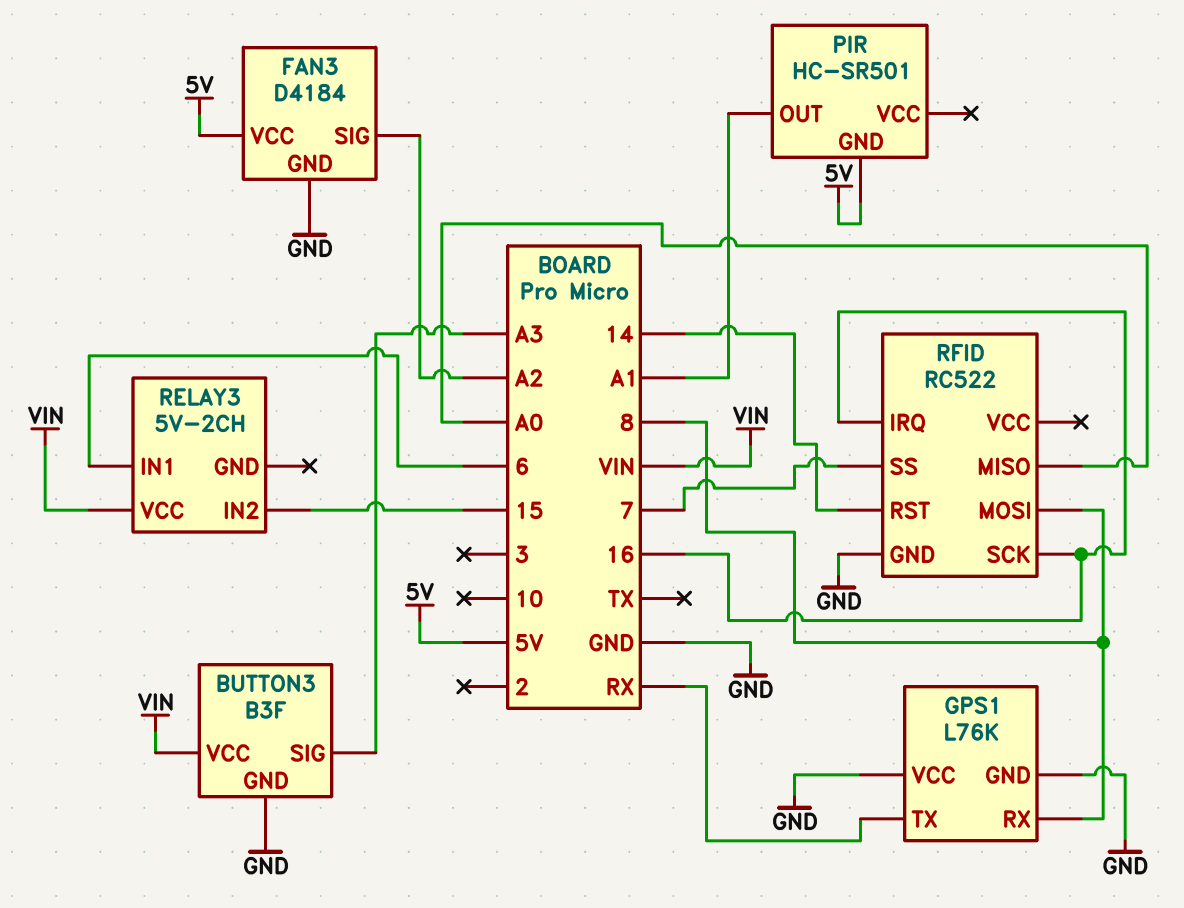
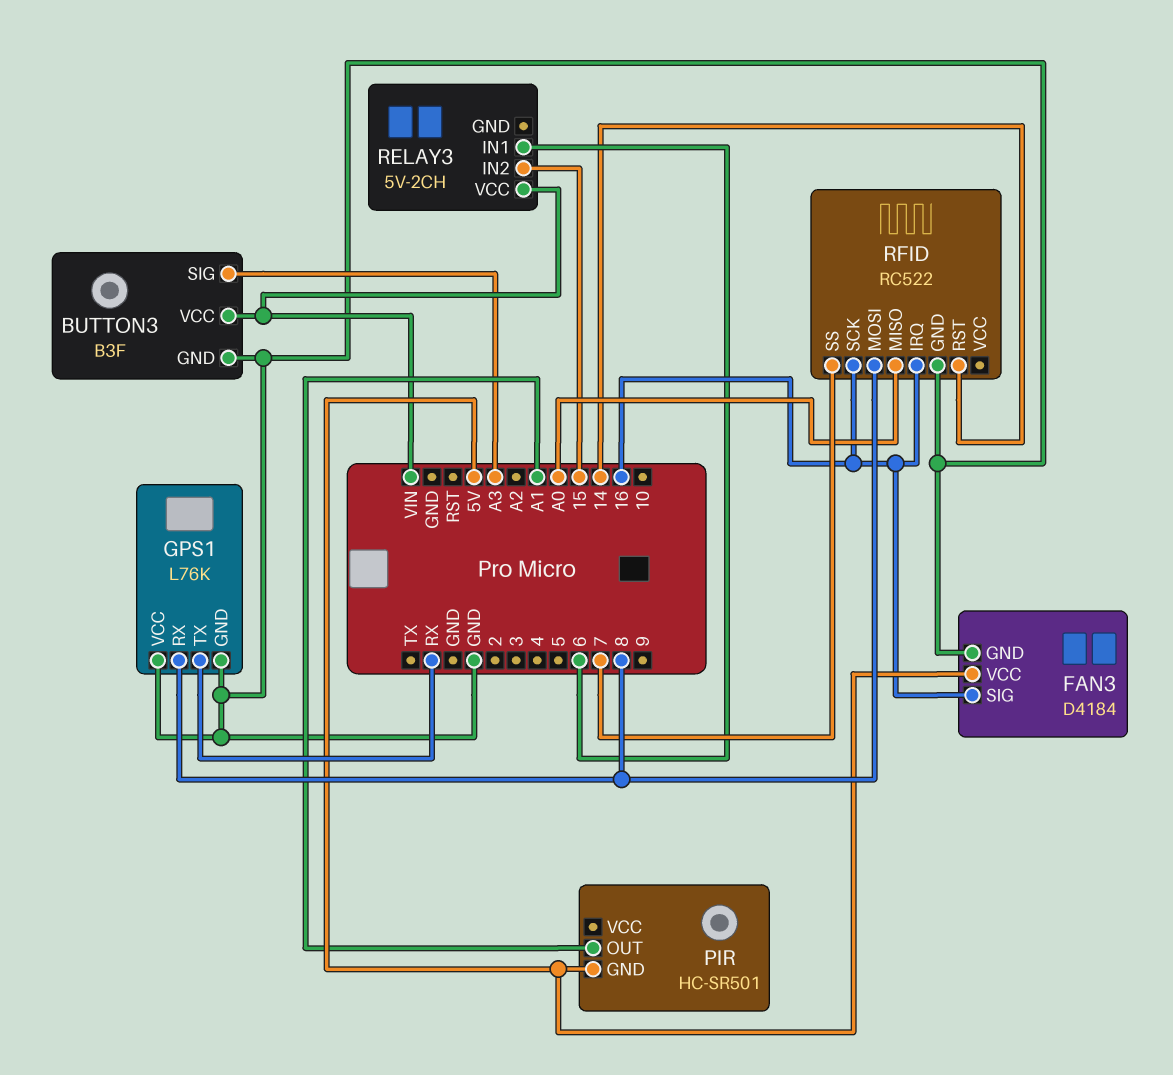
FAN3 pin SIG: A2 -> 16

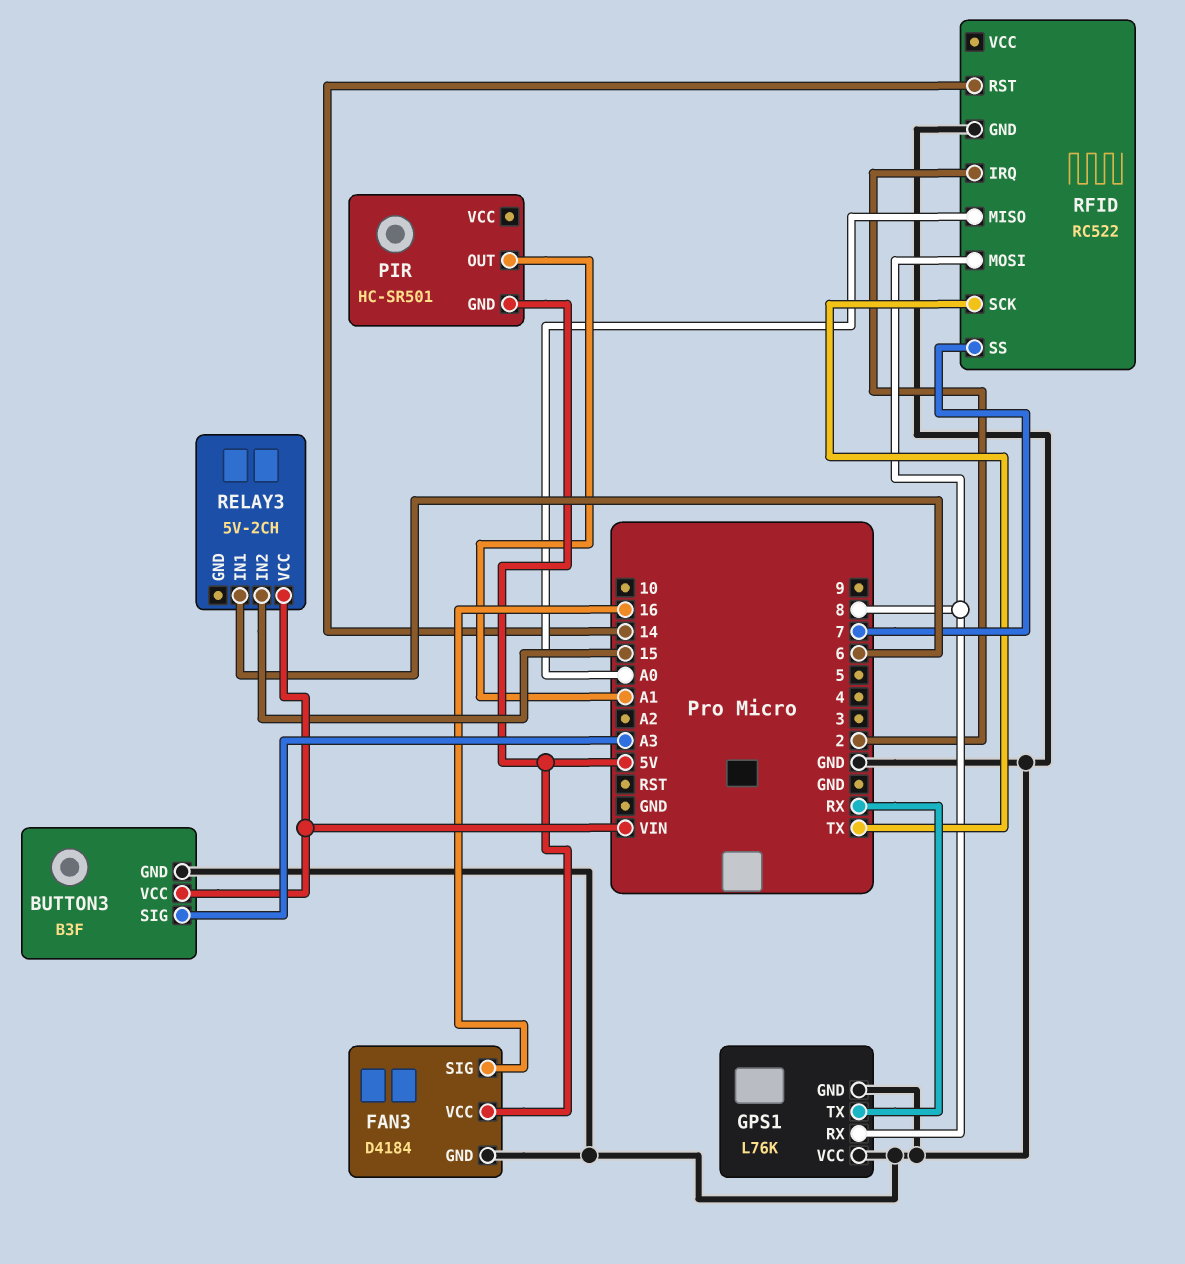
RFID pin IRQ: 16 -> 2
RFID pin SCK: 16 -> TX

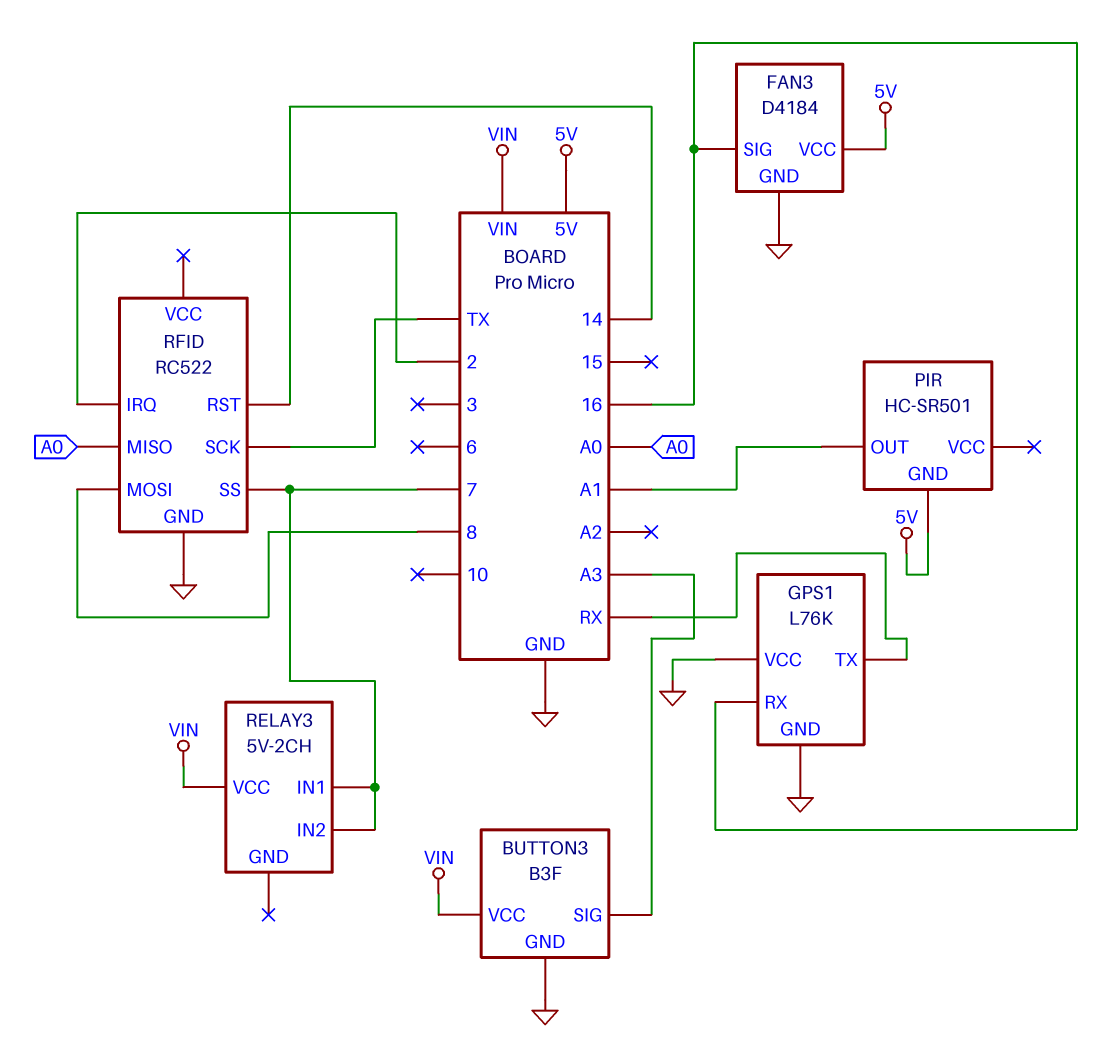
GPS1 pin RX: 8 -> 16
RELAY3 pin IN1: 6 -> 7
RELAY3 pin IN2: 15 -> 7

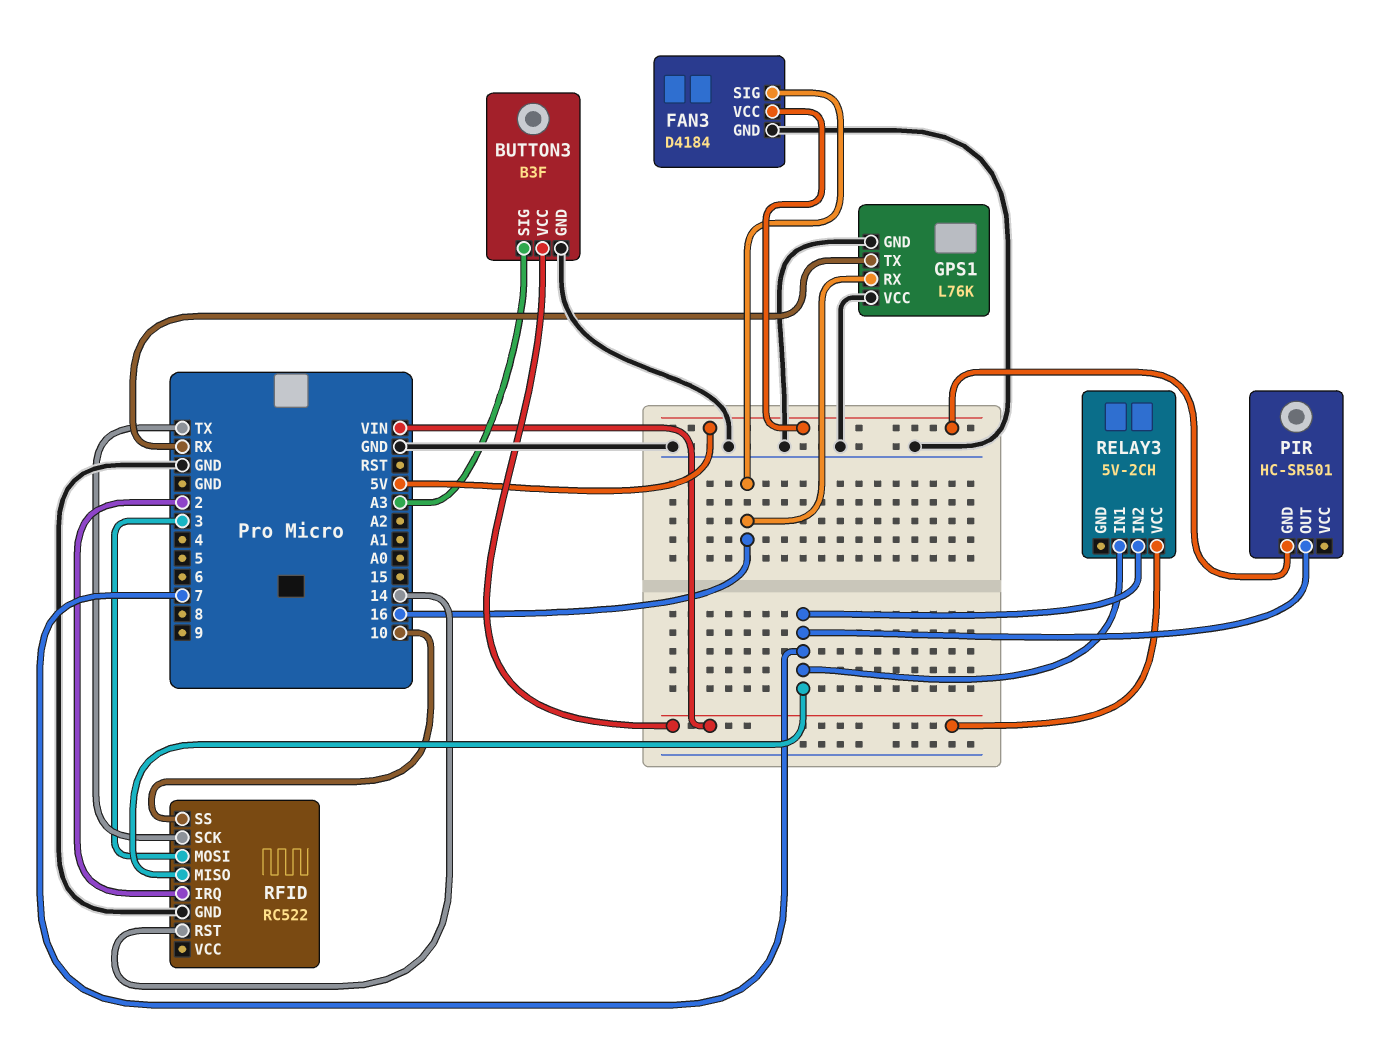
PIR pin OUT: A1 -> 7
RFID pin MISO: A0 -> 7
RFID pin MOSI: 8 -> 3
RFID pin SS: 7 -> 10

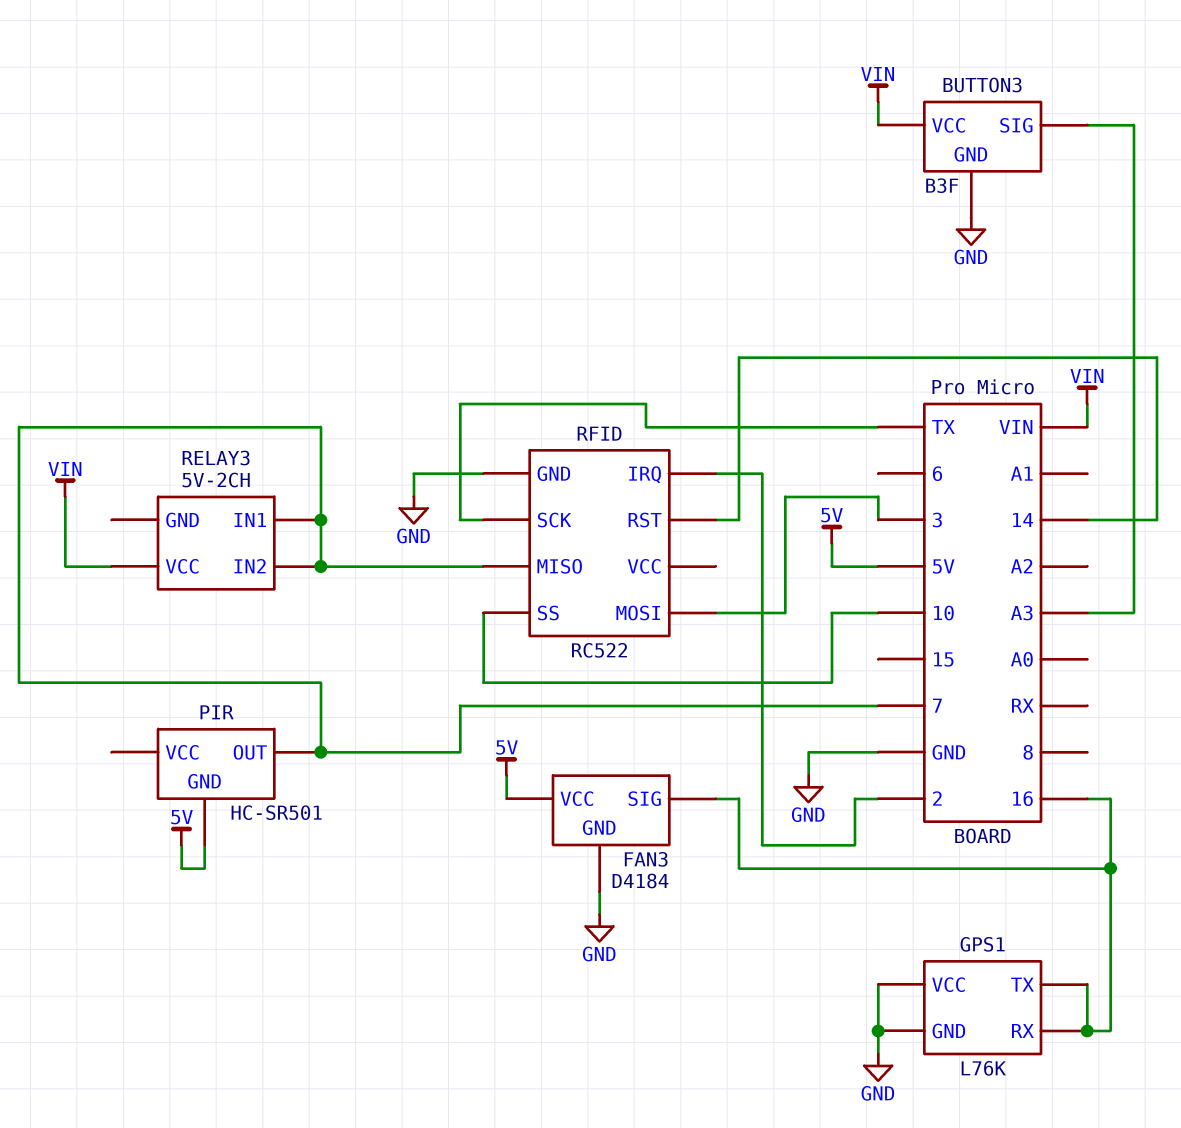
GPS1 pin TX: RX -> 16

